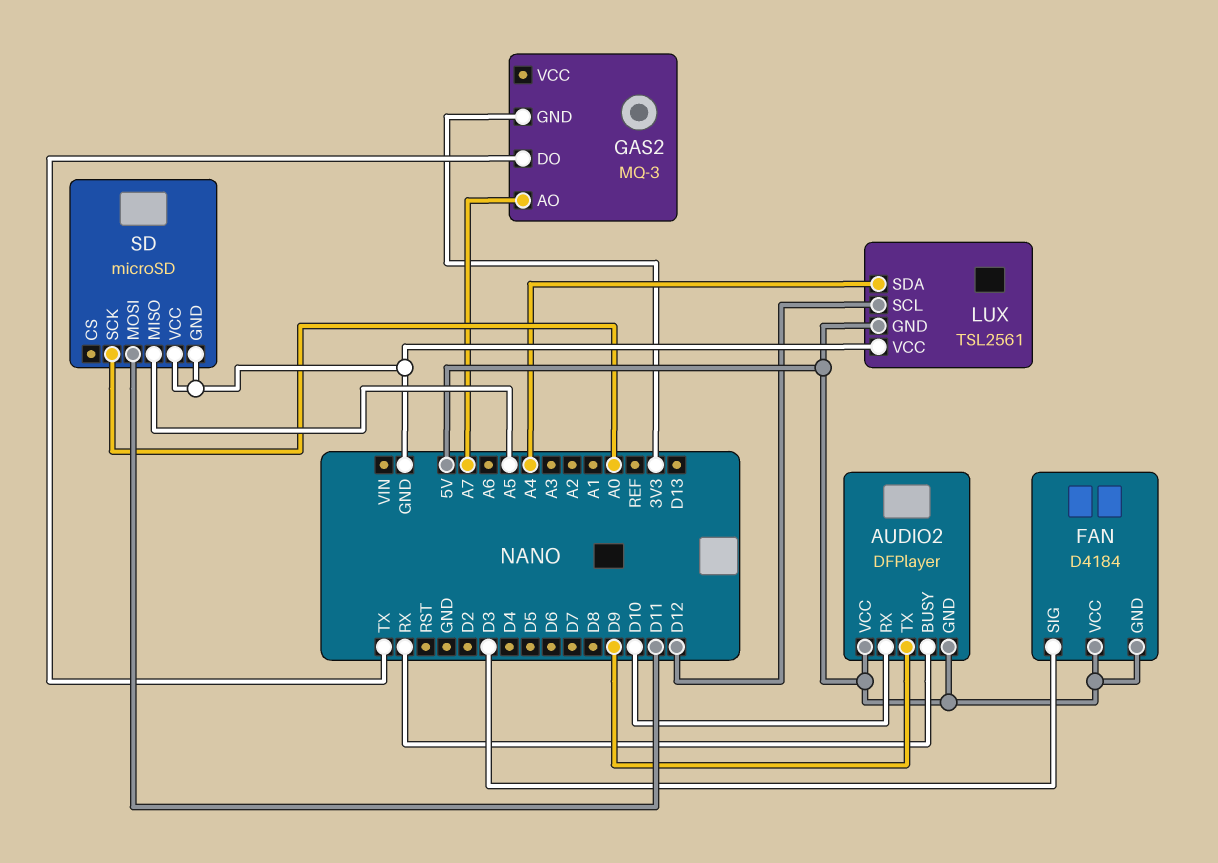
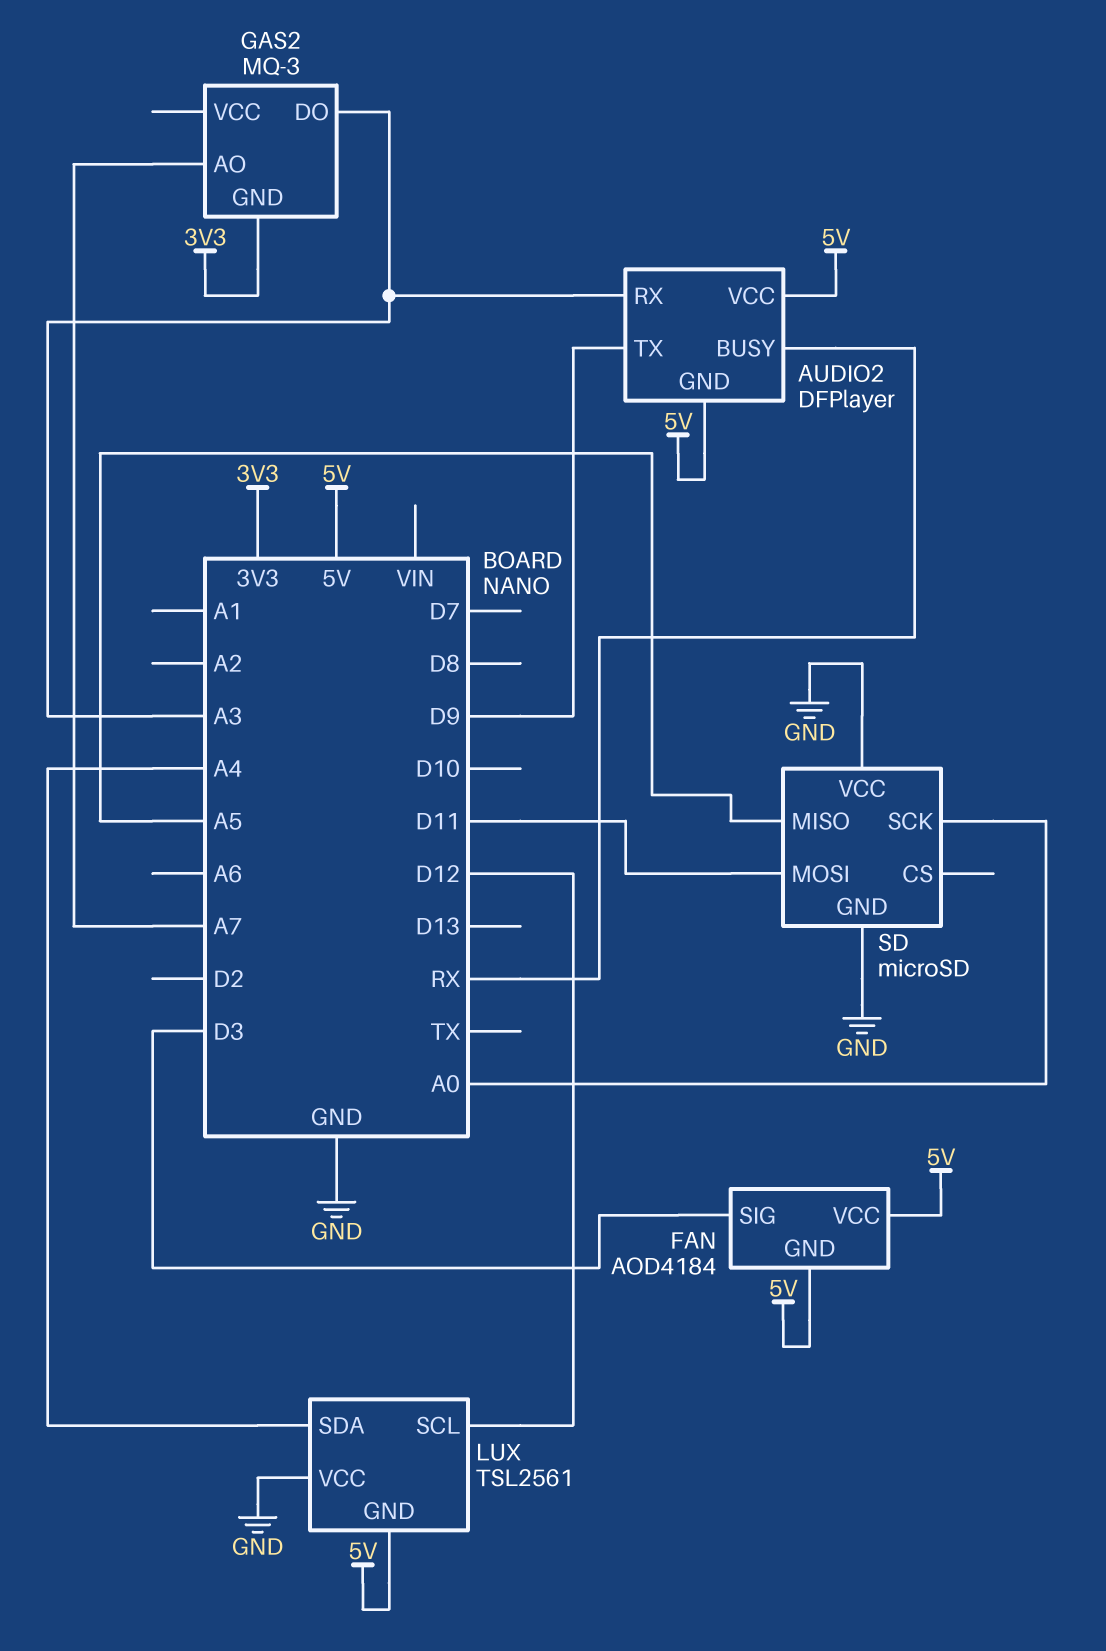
AUDIO2 pin RX: D10 -> A3
FAN: D4184 -> AOD4184
GAS2 pin DO: TX -> A3

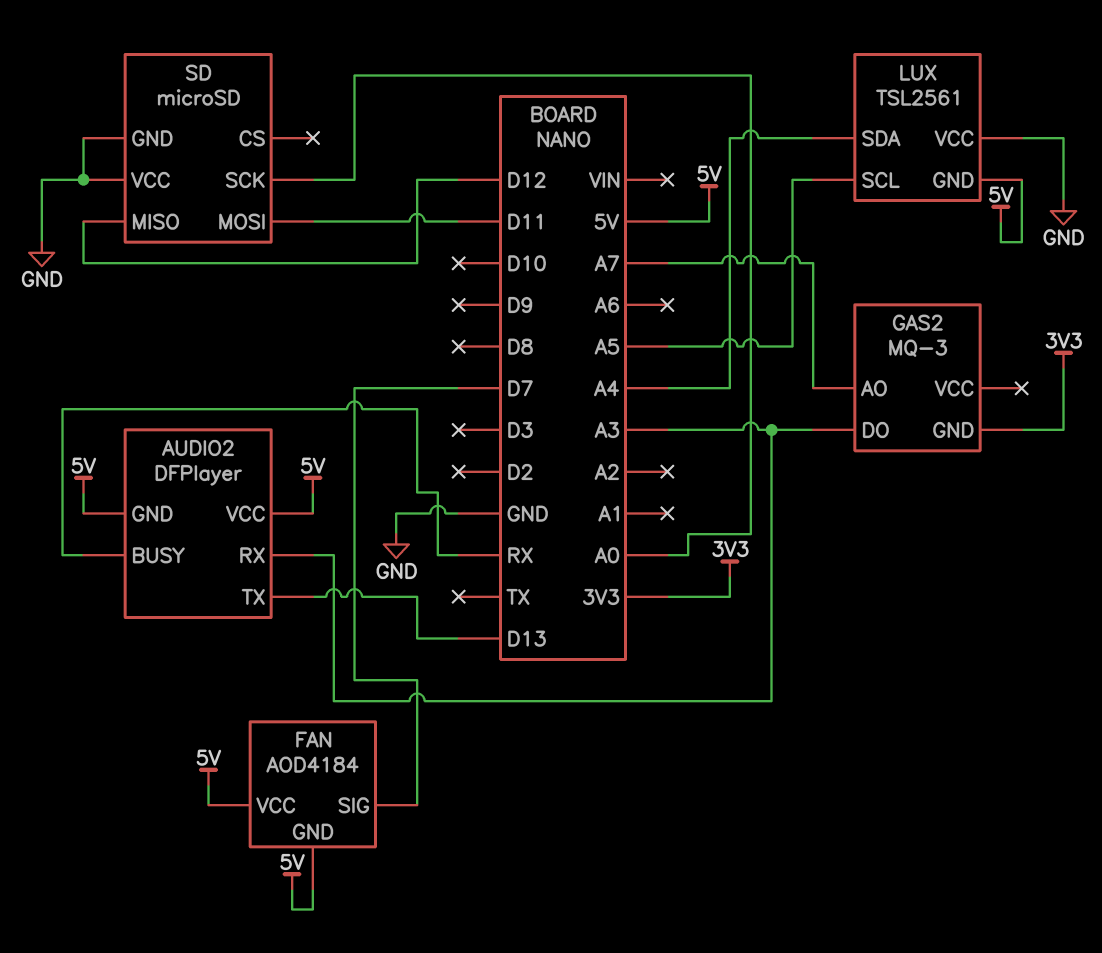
AUDIO2 pin TX: D9 -> D13
FAN pin SIG: D3 -> D7
LUX pin SCL: D12 -> A5
SD pin MISO: A5 -> D12

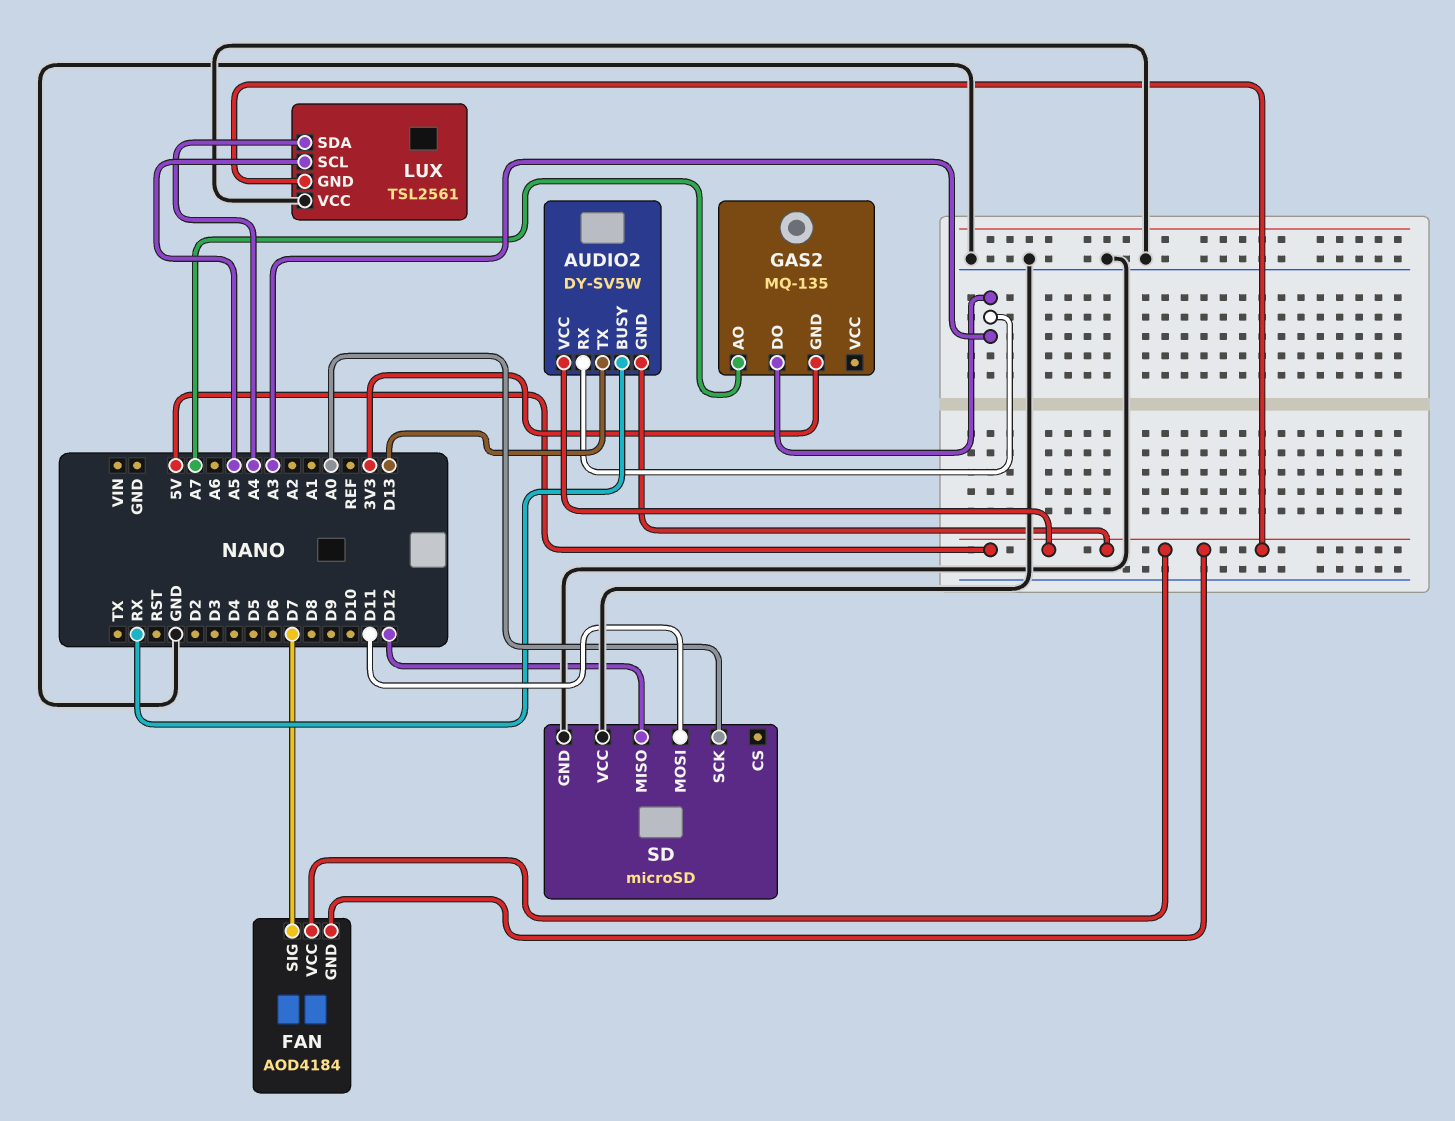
AUDIO2: DFPlayer -> DY-SV5W
GAS2: MQ-3 -> MQ-135

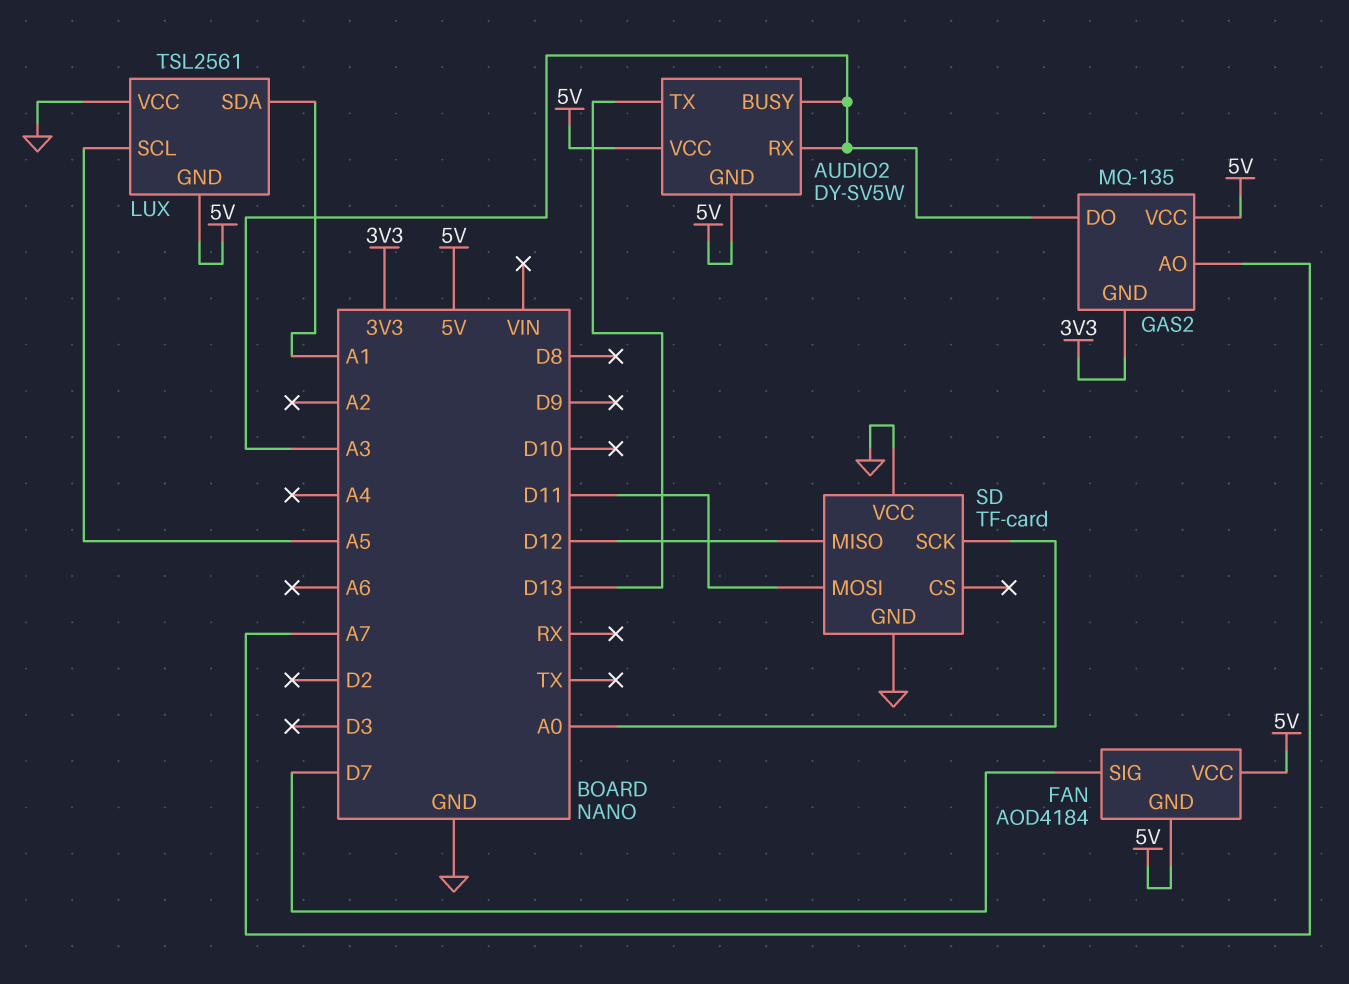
AUDIO2 pin BUSY: RX -> A3
GAS2 pin VCC: none -> 5V
LUX pin SDA: A4 -> A1
SD: microSD -> TF-card

